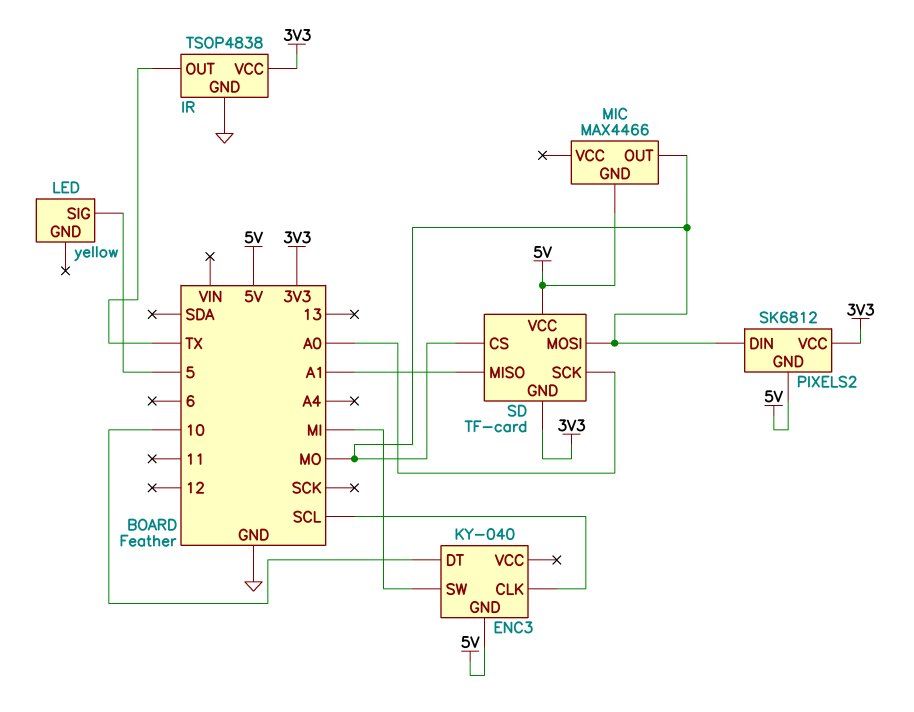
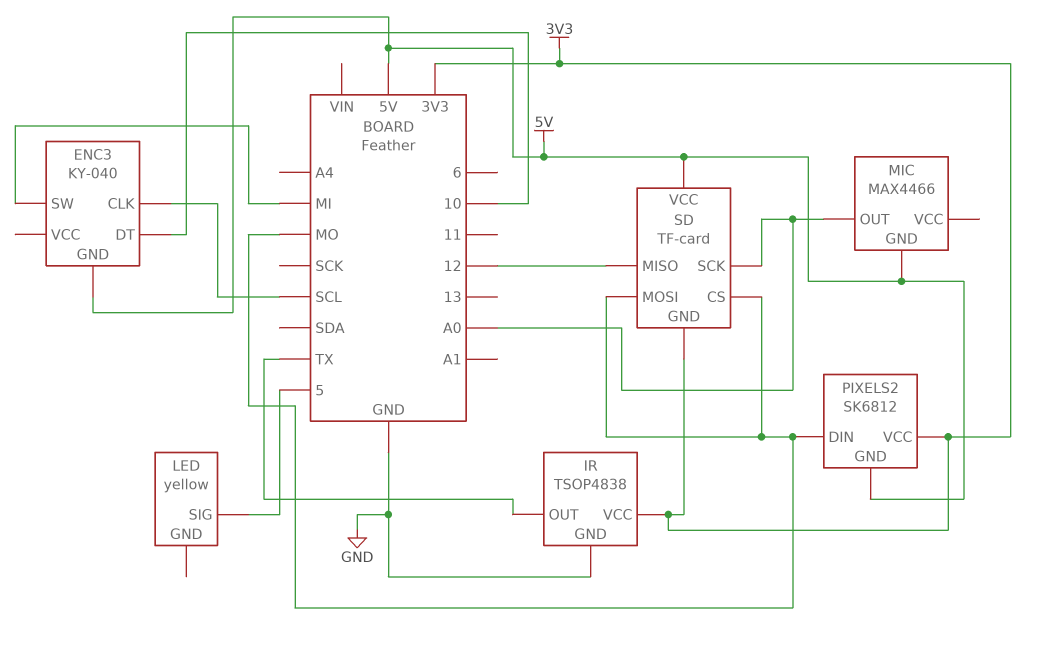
MIC pin OUT: MO -> A0
SD pin MISO: A1 -> 12

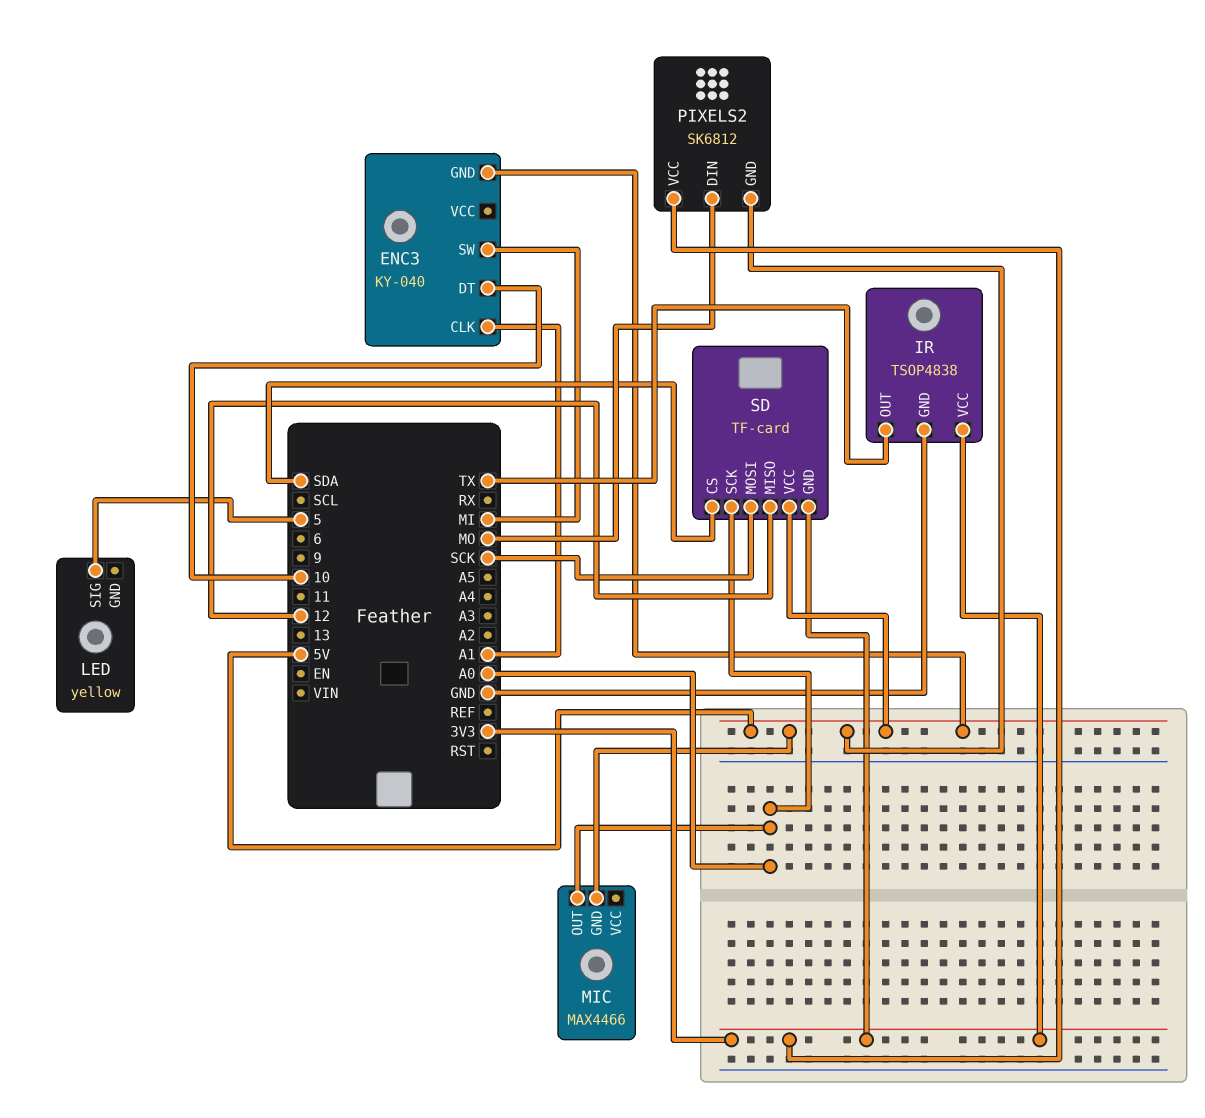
ENC3 pin CLK: SCL -> A1
SD pin CS: MO -> SDA
SD pin MOSI: MO -> SCK

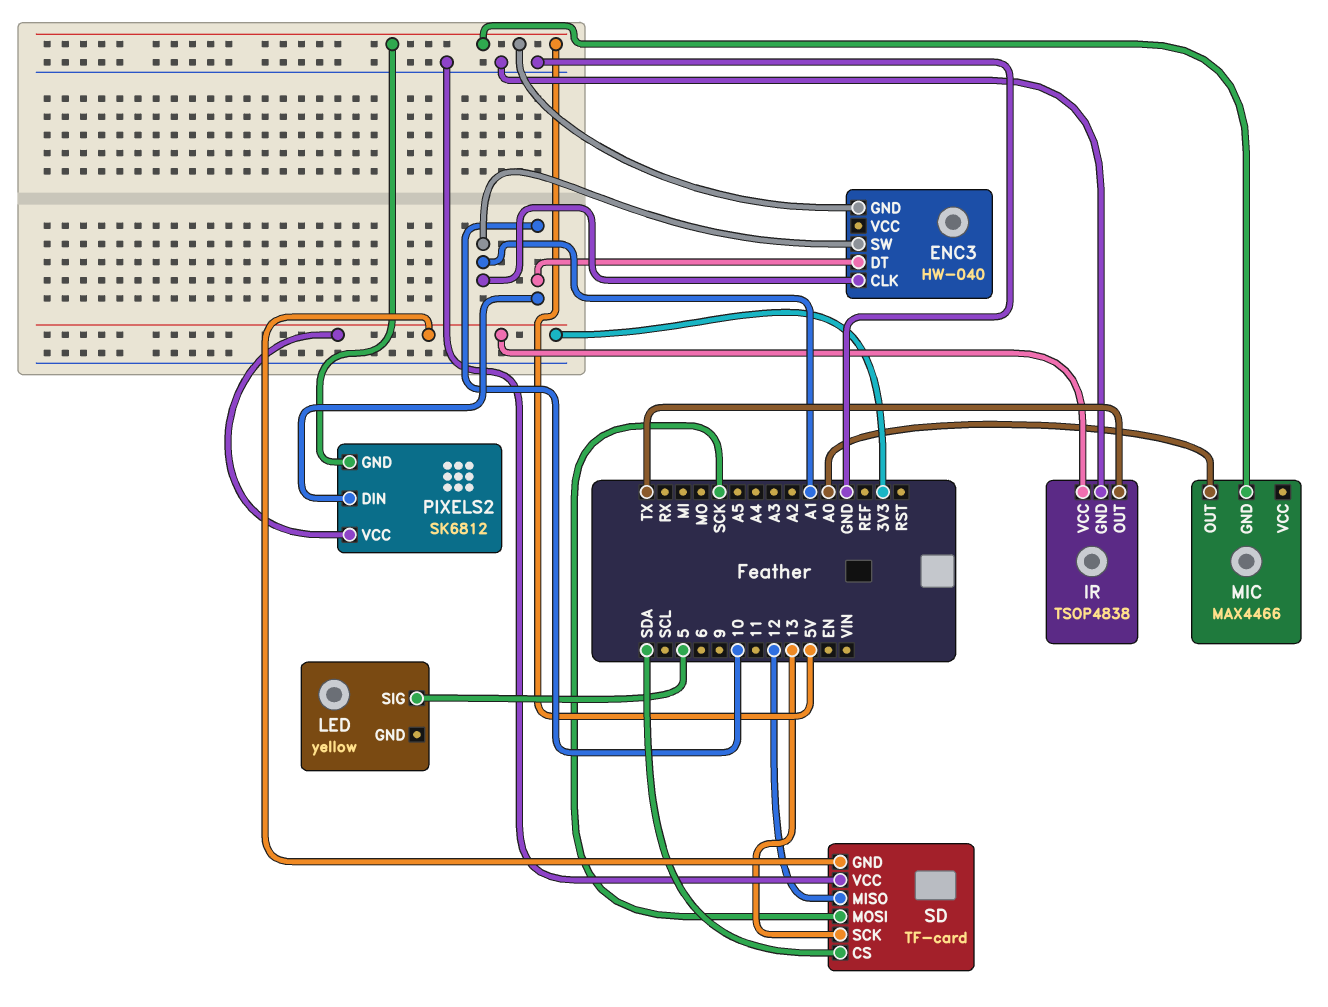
ENC3: KY-040 -> HW-040
ENC3 pin SW: MI -> A1
PIXELS2 pin DIN: MO -> 10
SD pin SCK: A0 -> 13
SD pin VCC: 5V -> GND

